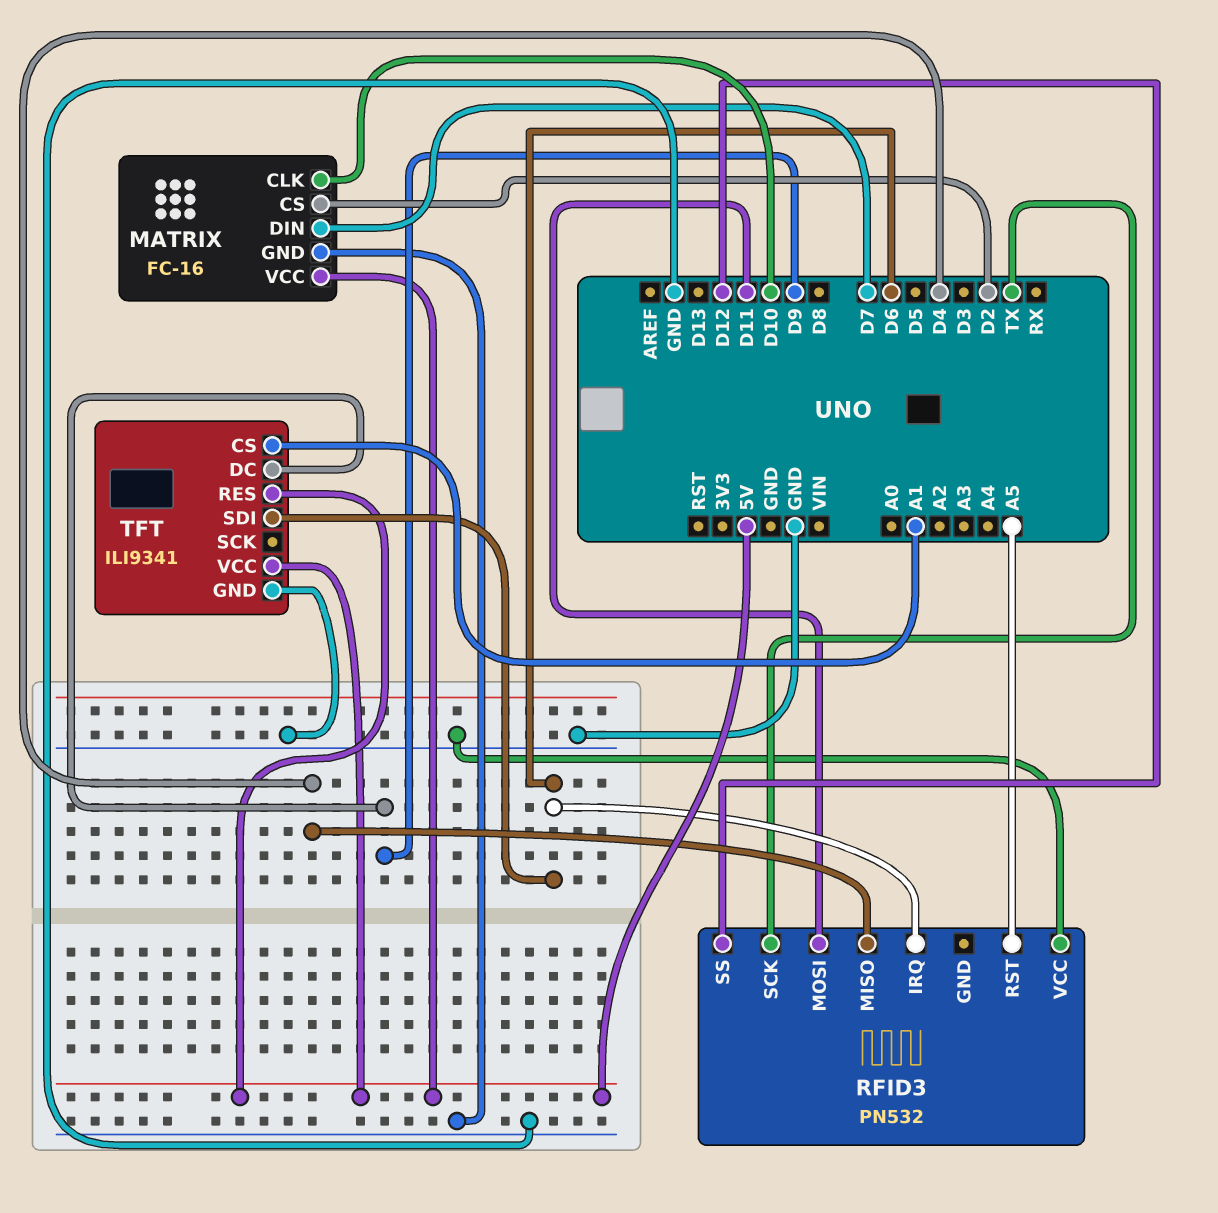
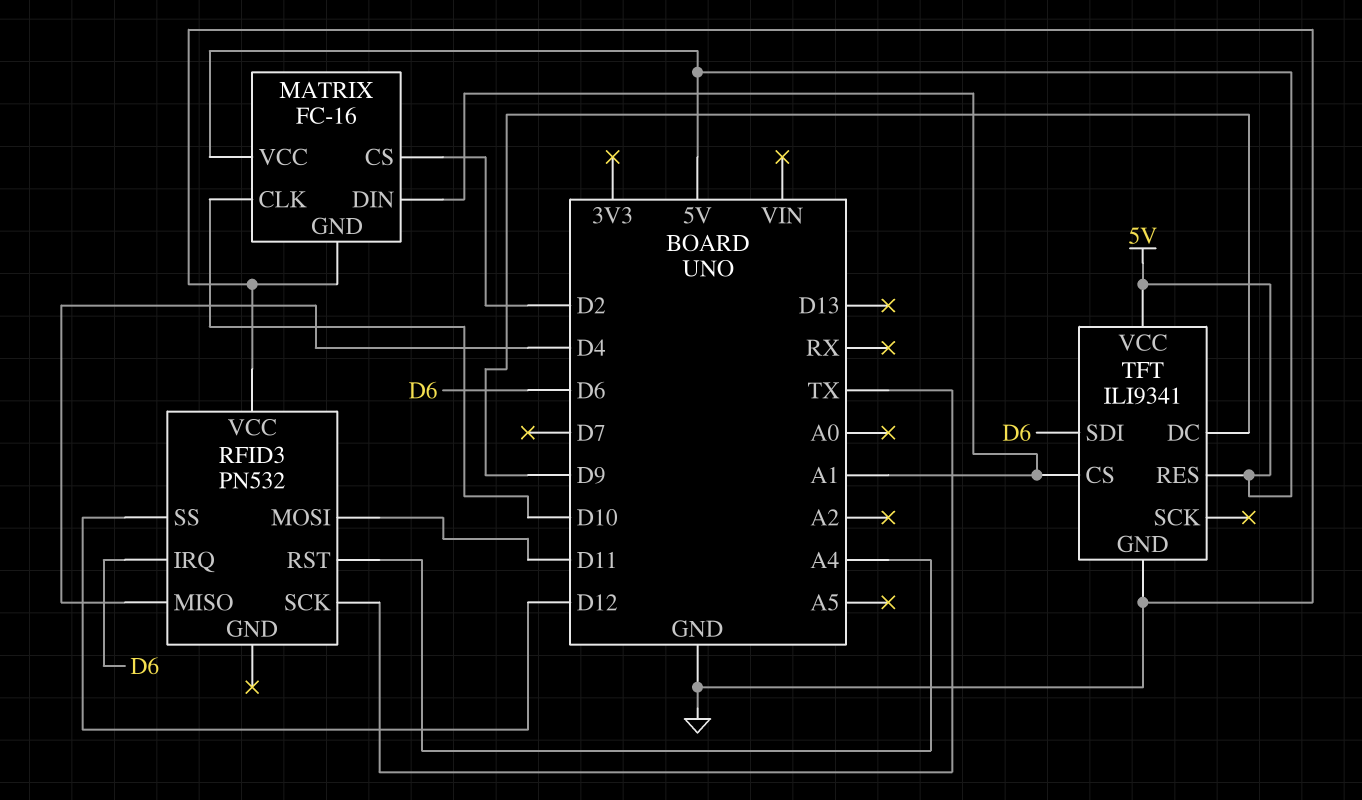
MATRIX pin DIN: D7 -> A1
RFID3 pin RST: A5 -> A4

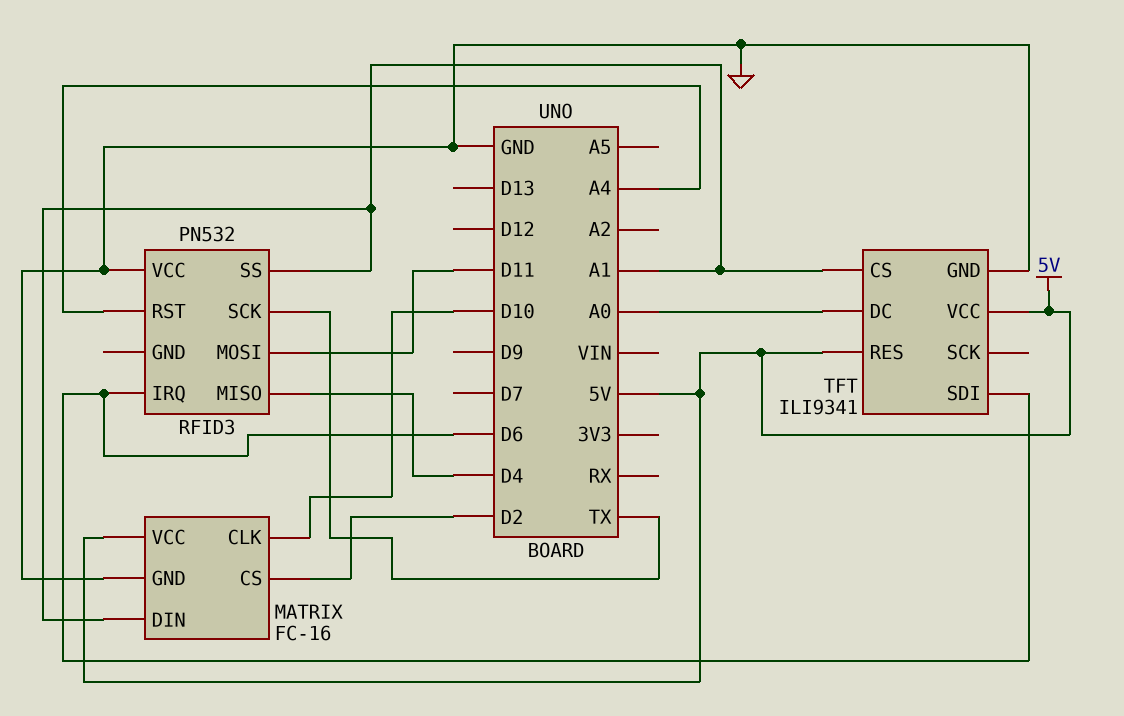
RFID3 pin SS: D12 -> A1
TFT pin DC: D9 -> A0

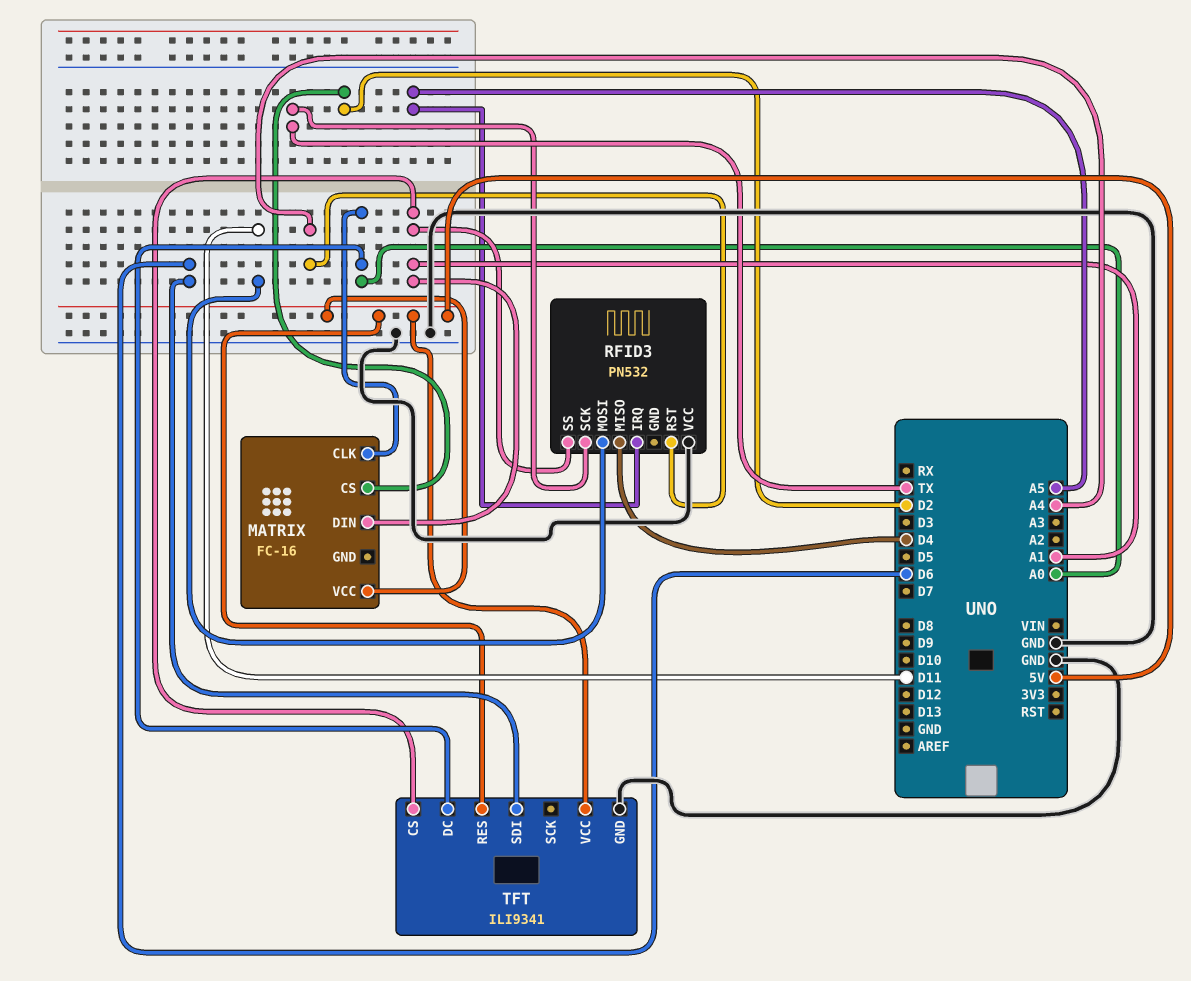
MATRIX pin CLK: D10 -> A0
MATRIX pin GND: GND -> none
RFID3 pin IRQ: D6 -> A5

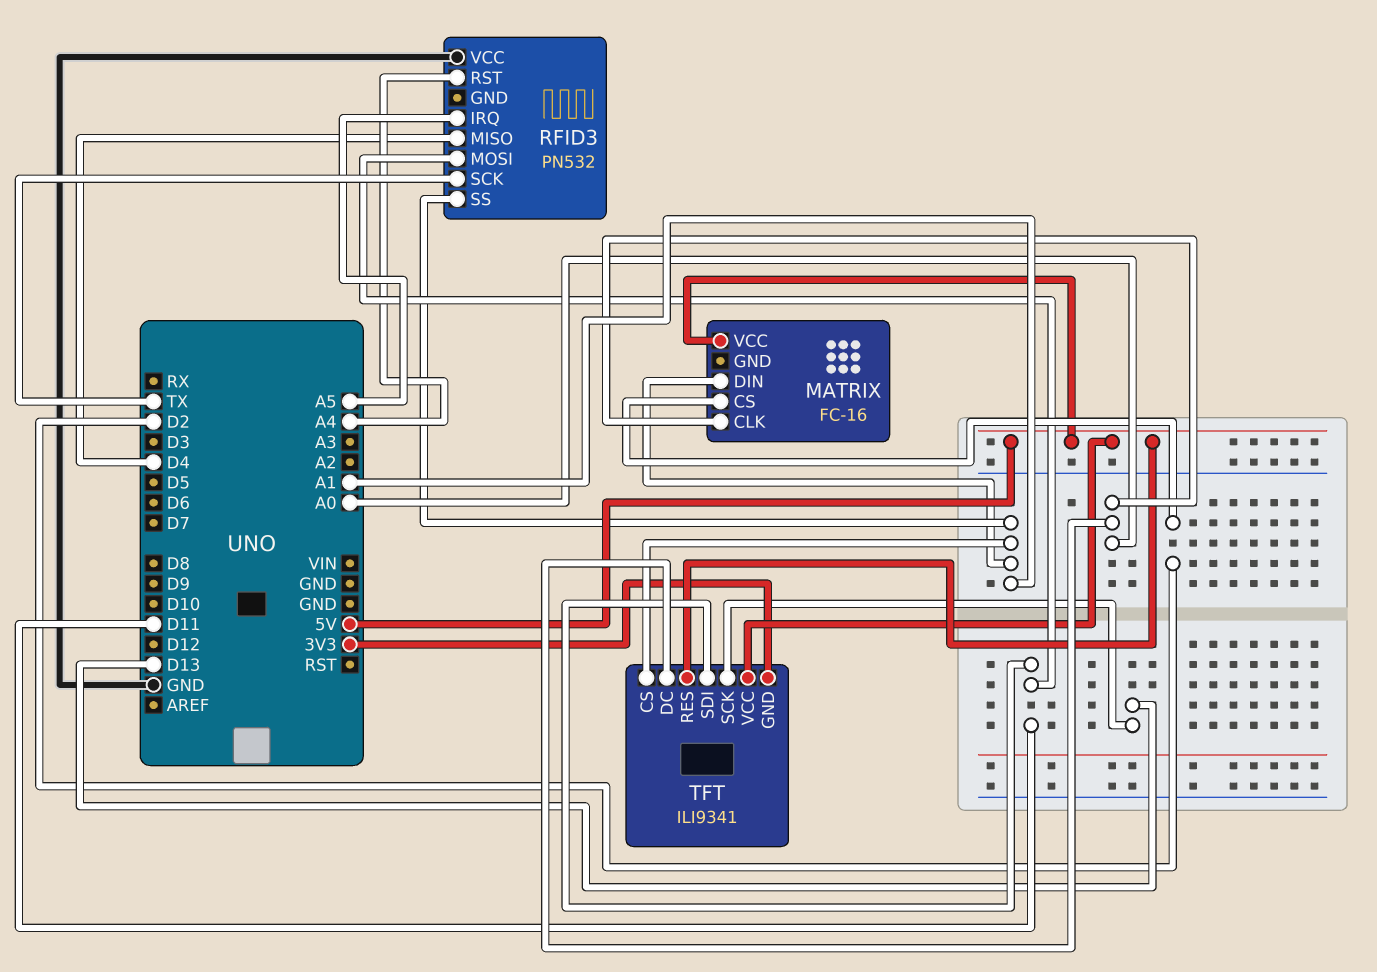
TFT pin GND: GND -> 3V3
TFT pin SCK: none -> D13
TFT pin SDI: D6 -> D11

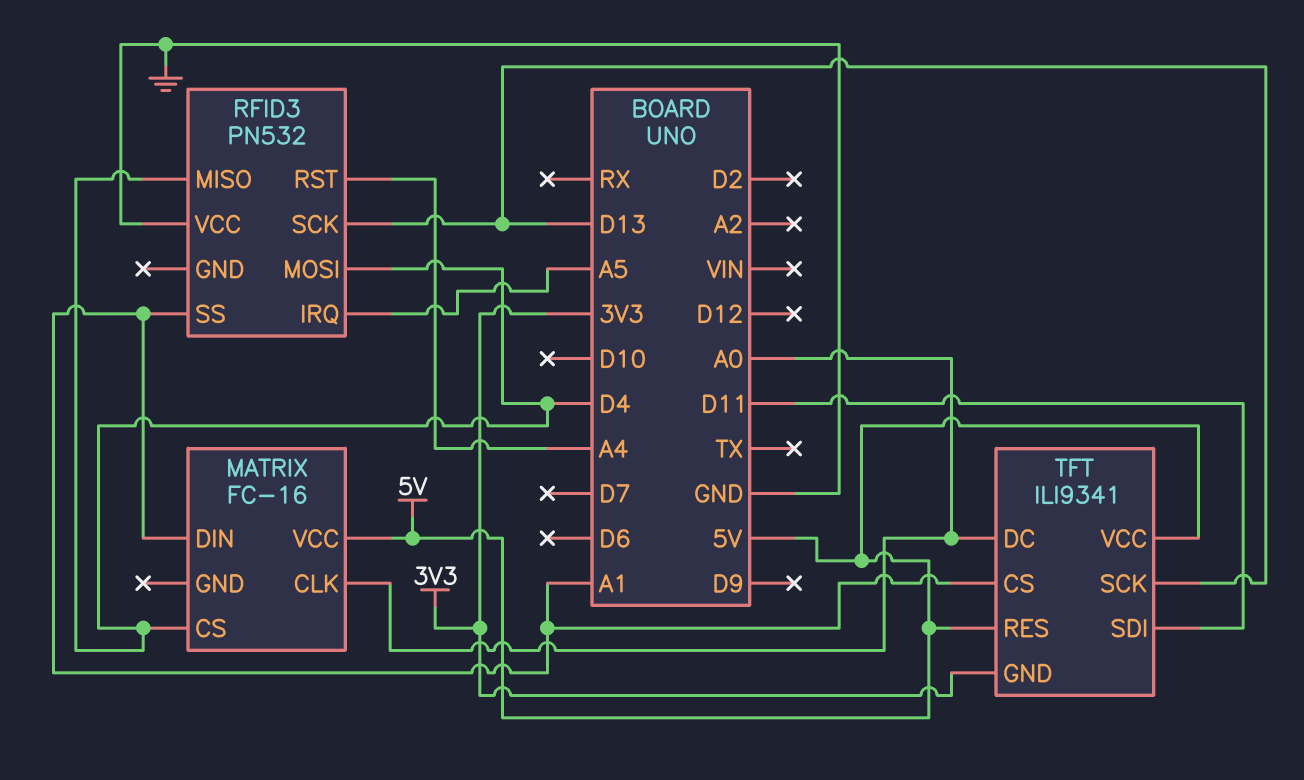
MATRIX pin CS: D2 -> D4
RFID3 pin MOSI: D11 -> D4
RFID3 pin SCK: TX -> D13

